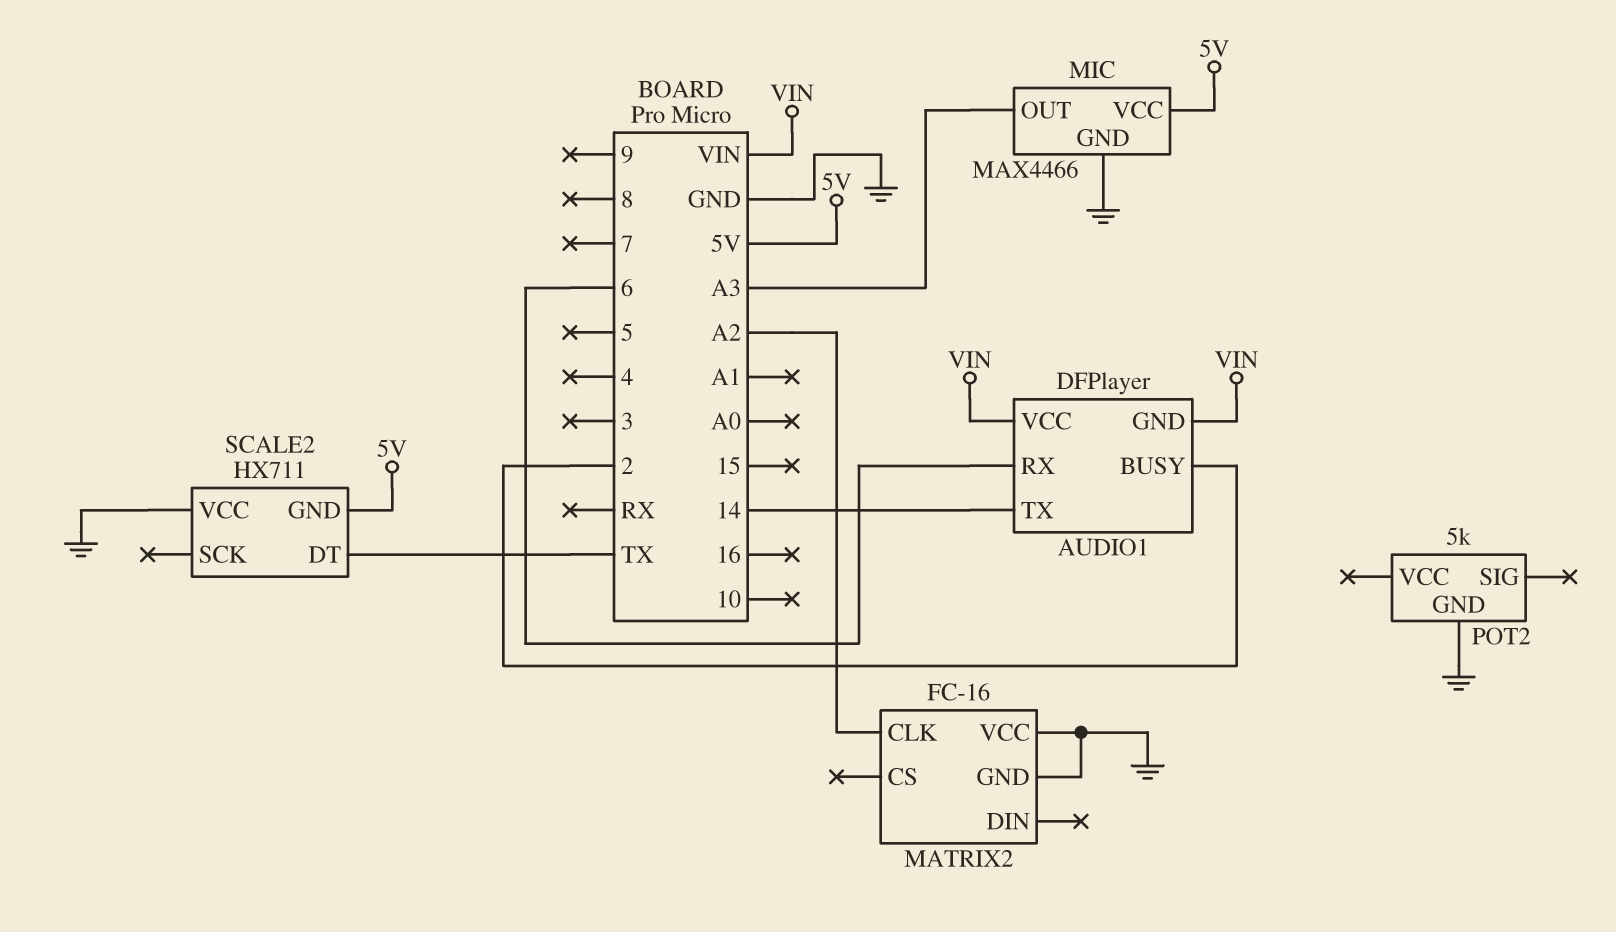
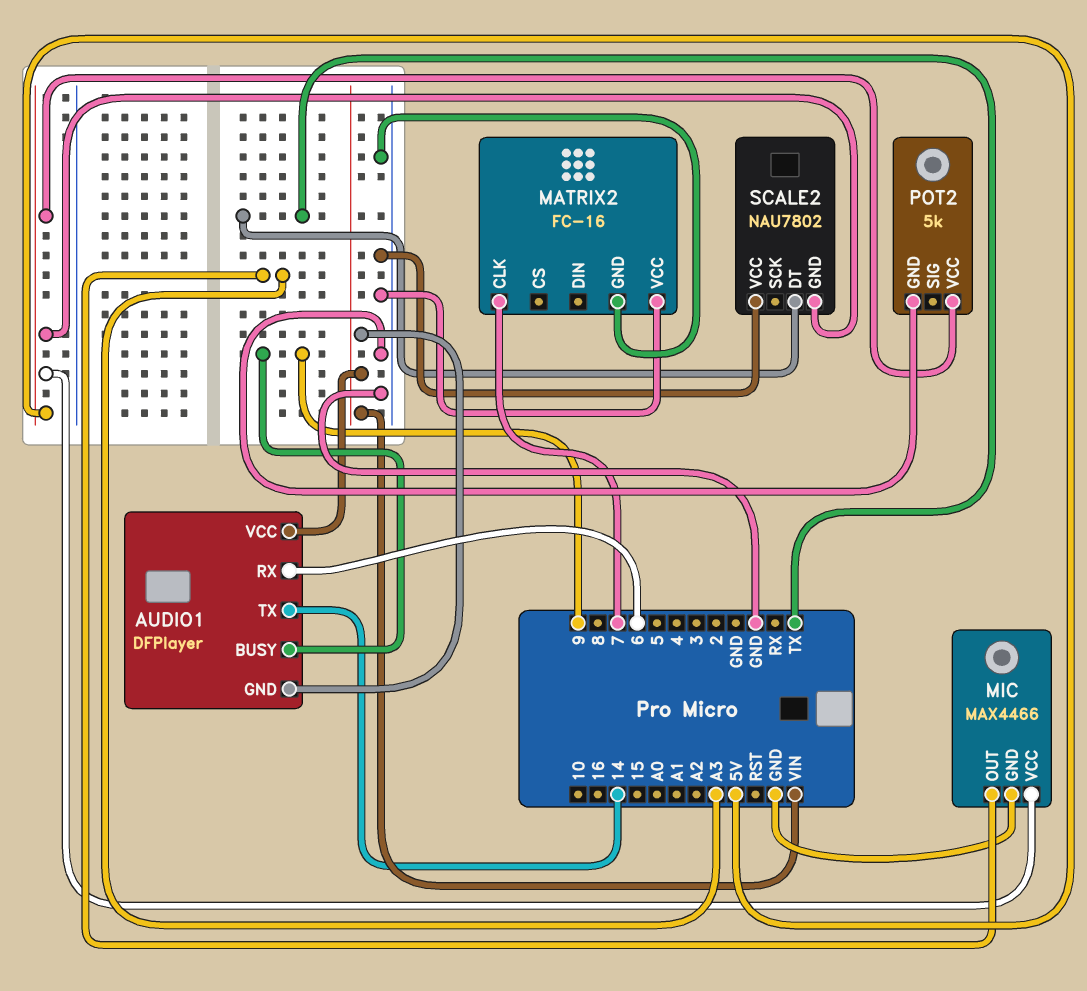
AUDIO1 pin BUSY: 2 -> 9
MATRIX2 pin CLK: A2 -> 7
POT2 pin VCC: none -> 5V
SCALE2: HX711 -> NAU7802

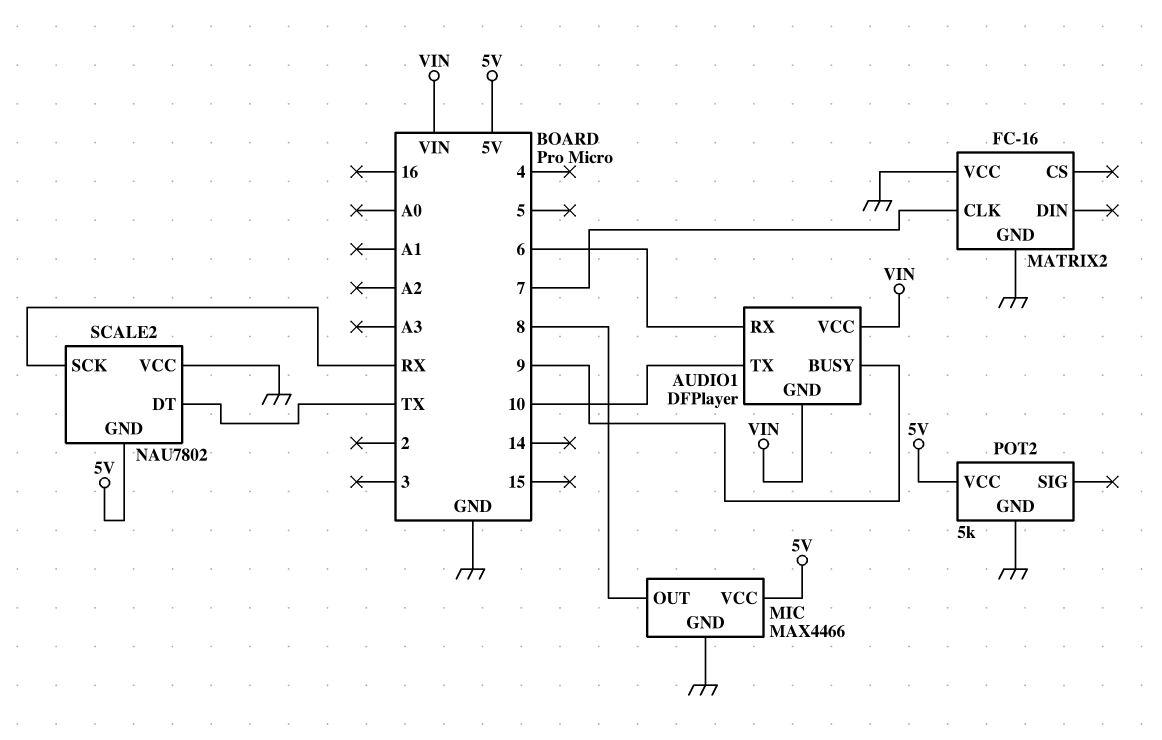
AUDIO1 pin TX: 14 -> 10
MIC pin OUT: A3 -> 8
SCALE2 pin SCK: none -> RX

